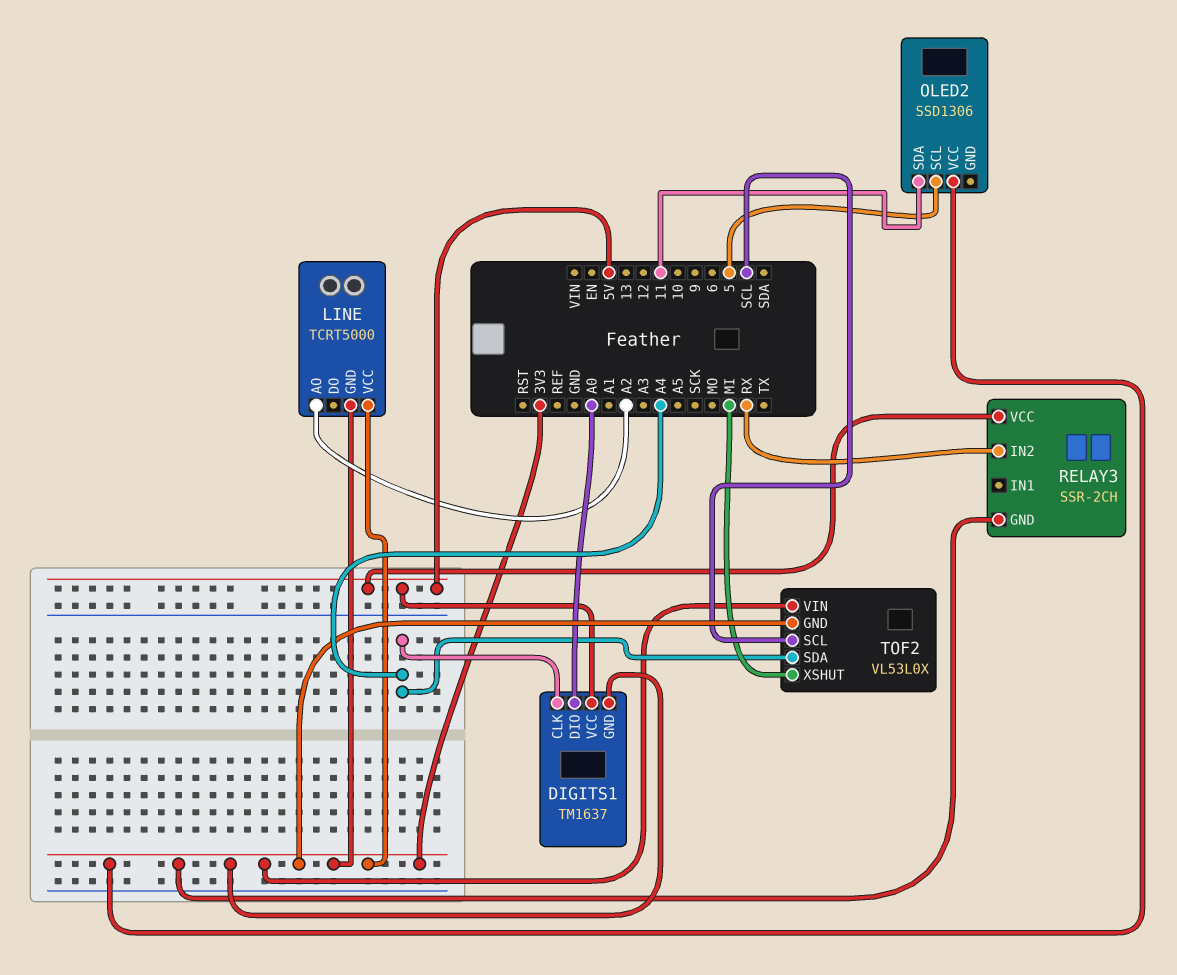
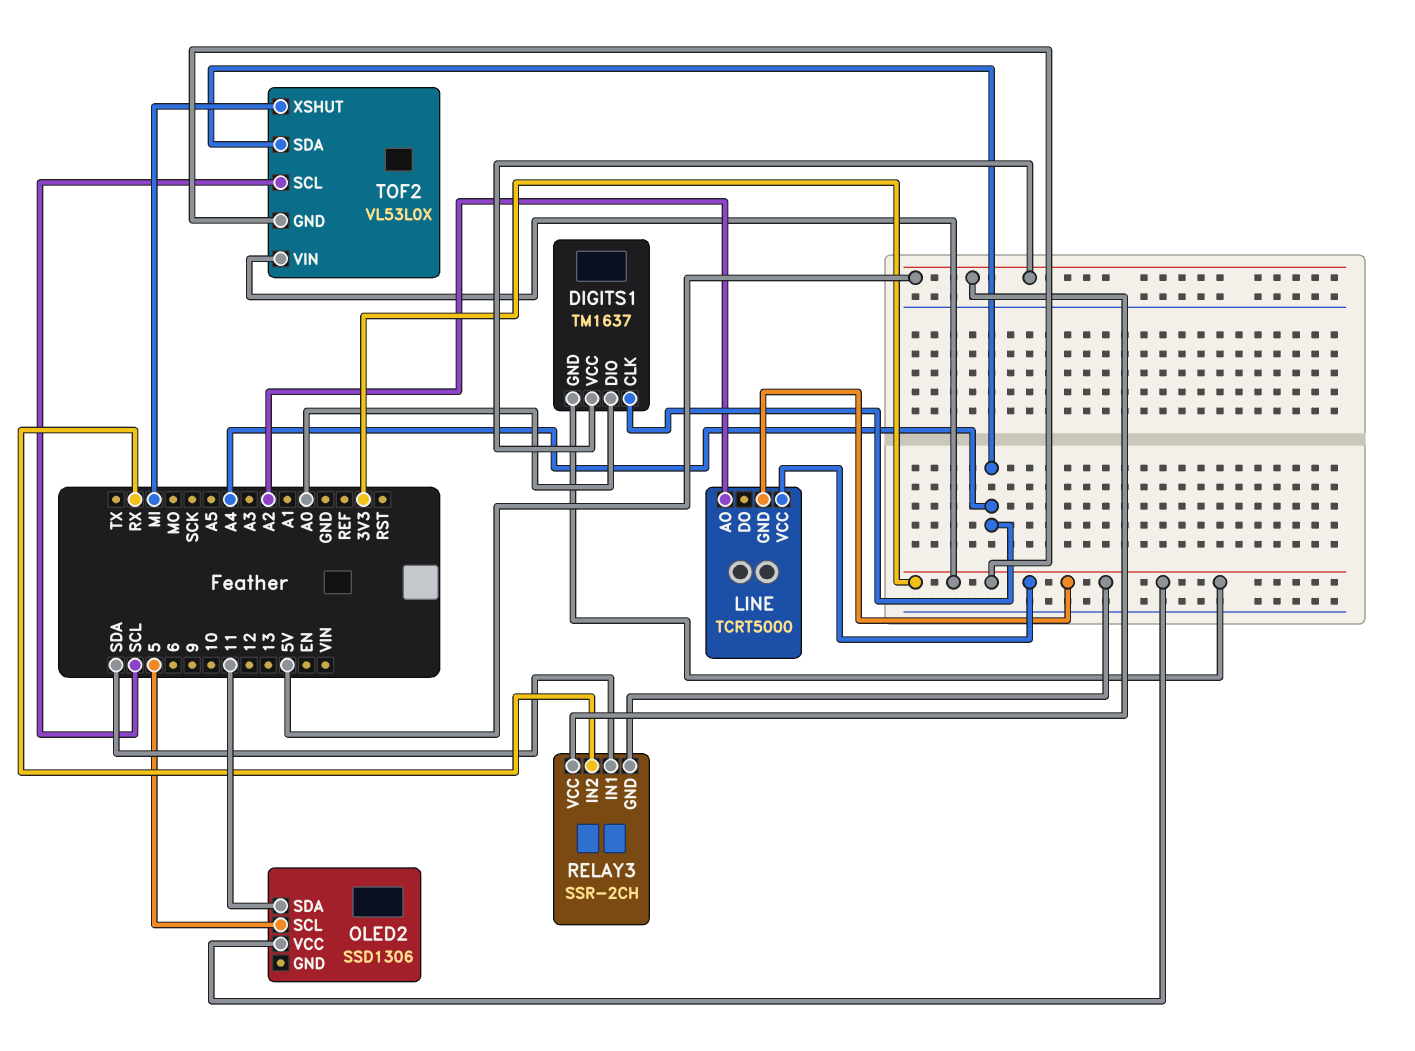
RELAY3 pin IN1: none -> SDA

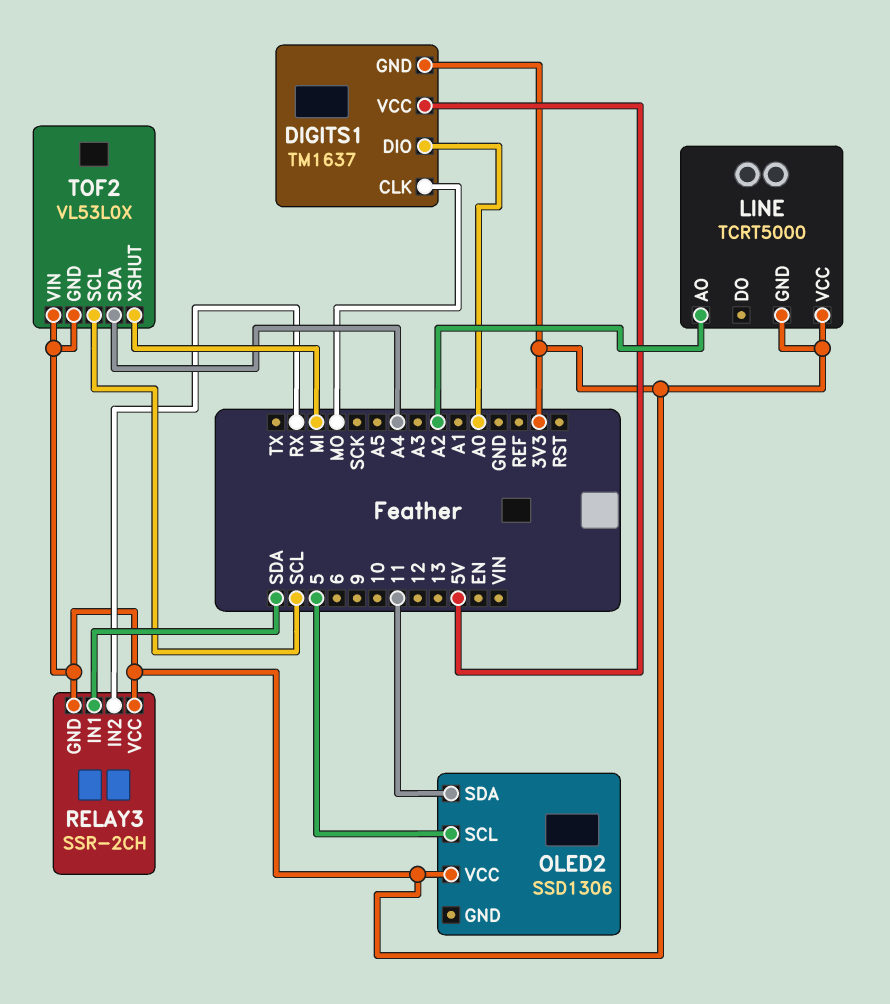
DIGITS1 pin CLK: A4 -> MO
RELAY3 pin VCC: 5V -> 3V3

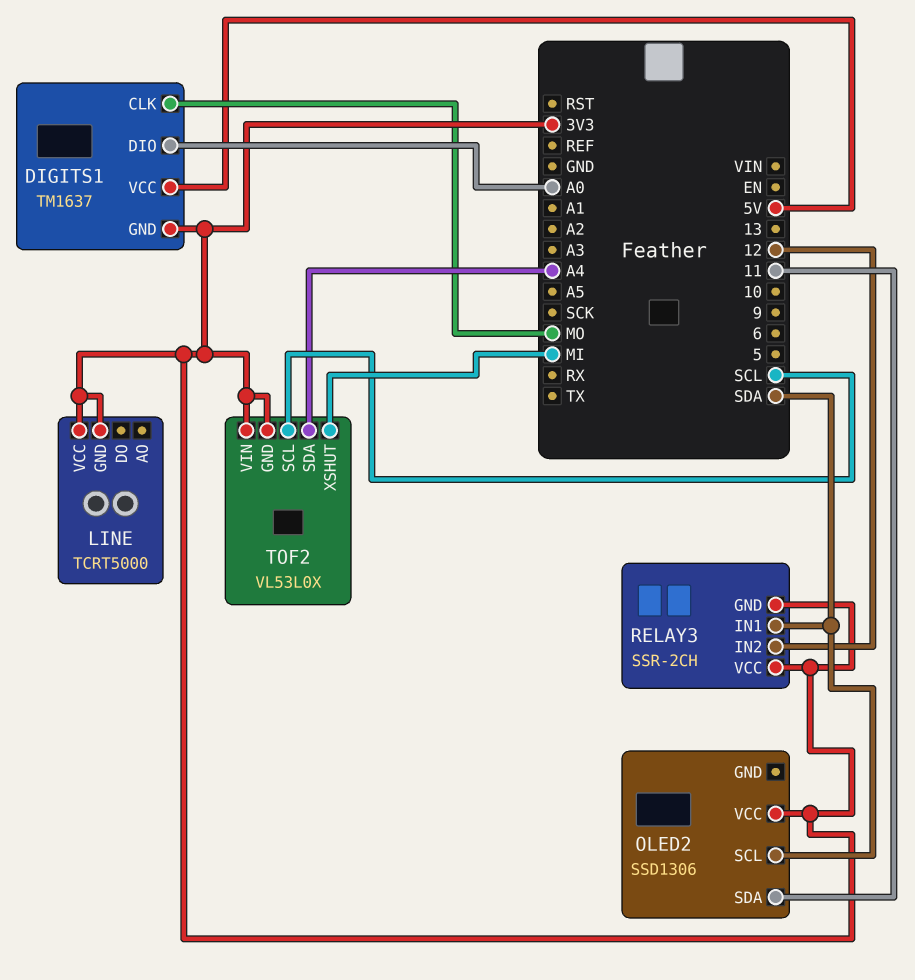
LINE pin AO: A2 -> none
OLED2 pin SCL: 5 -> SDA
RELAY3 pin IN2: RX -> 12

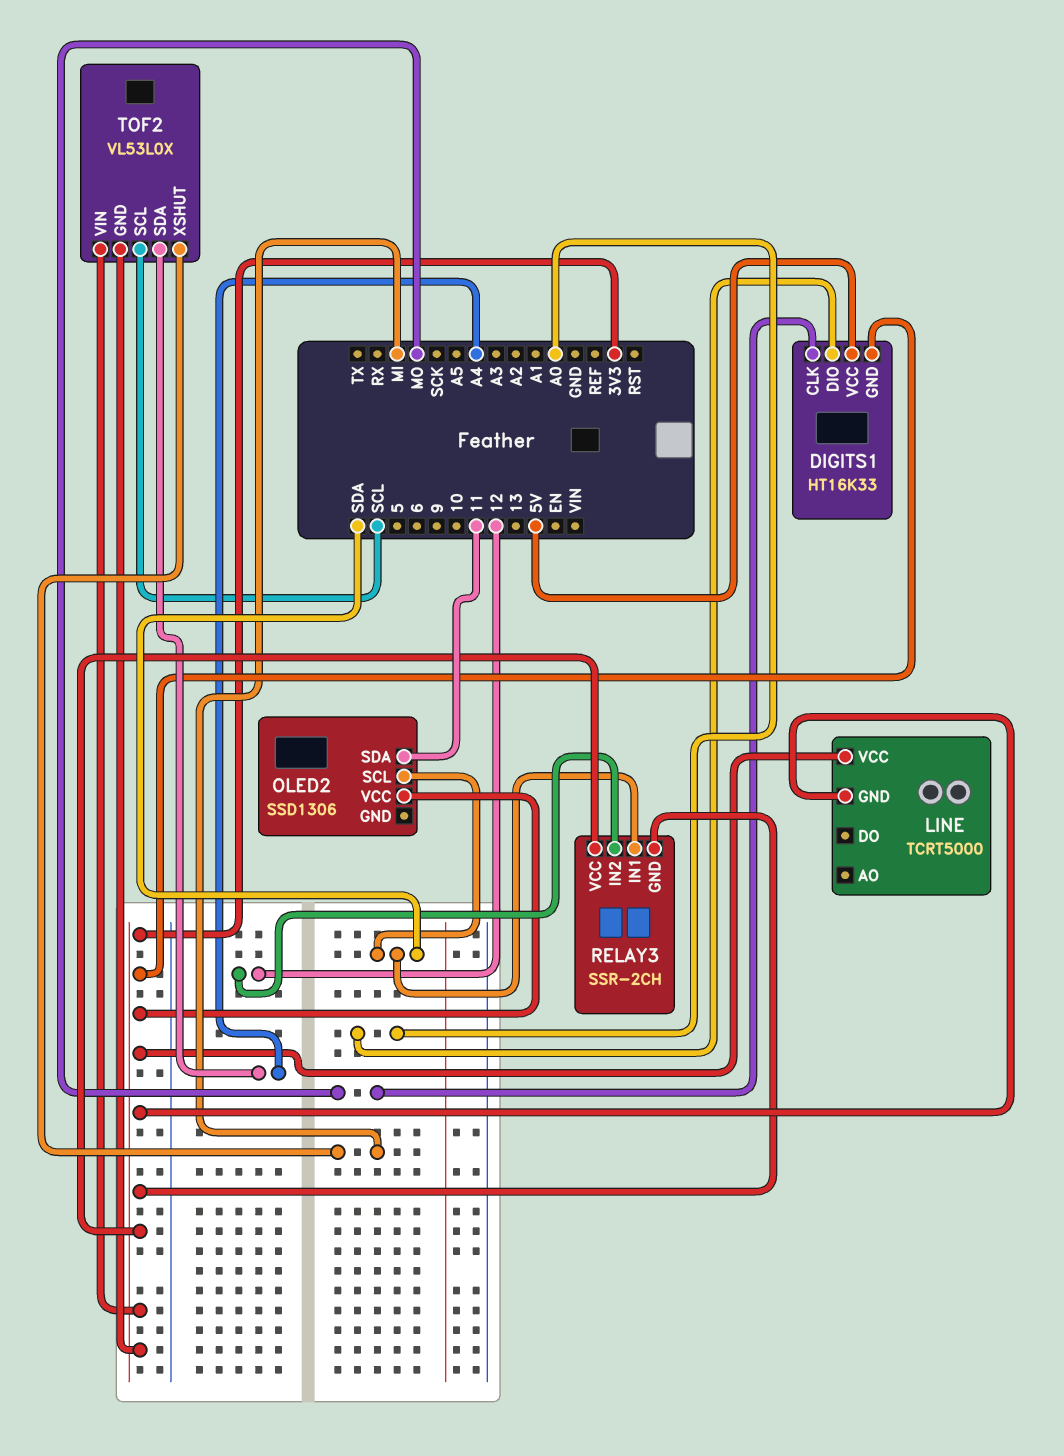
DIGITS1: TM1637 -> HT16K33

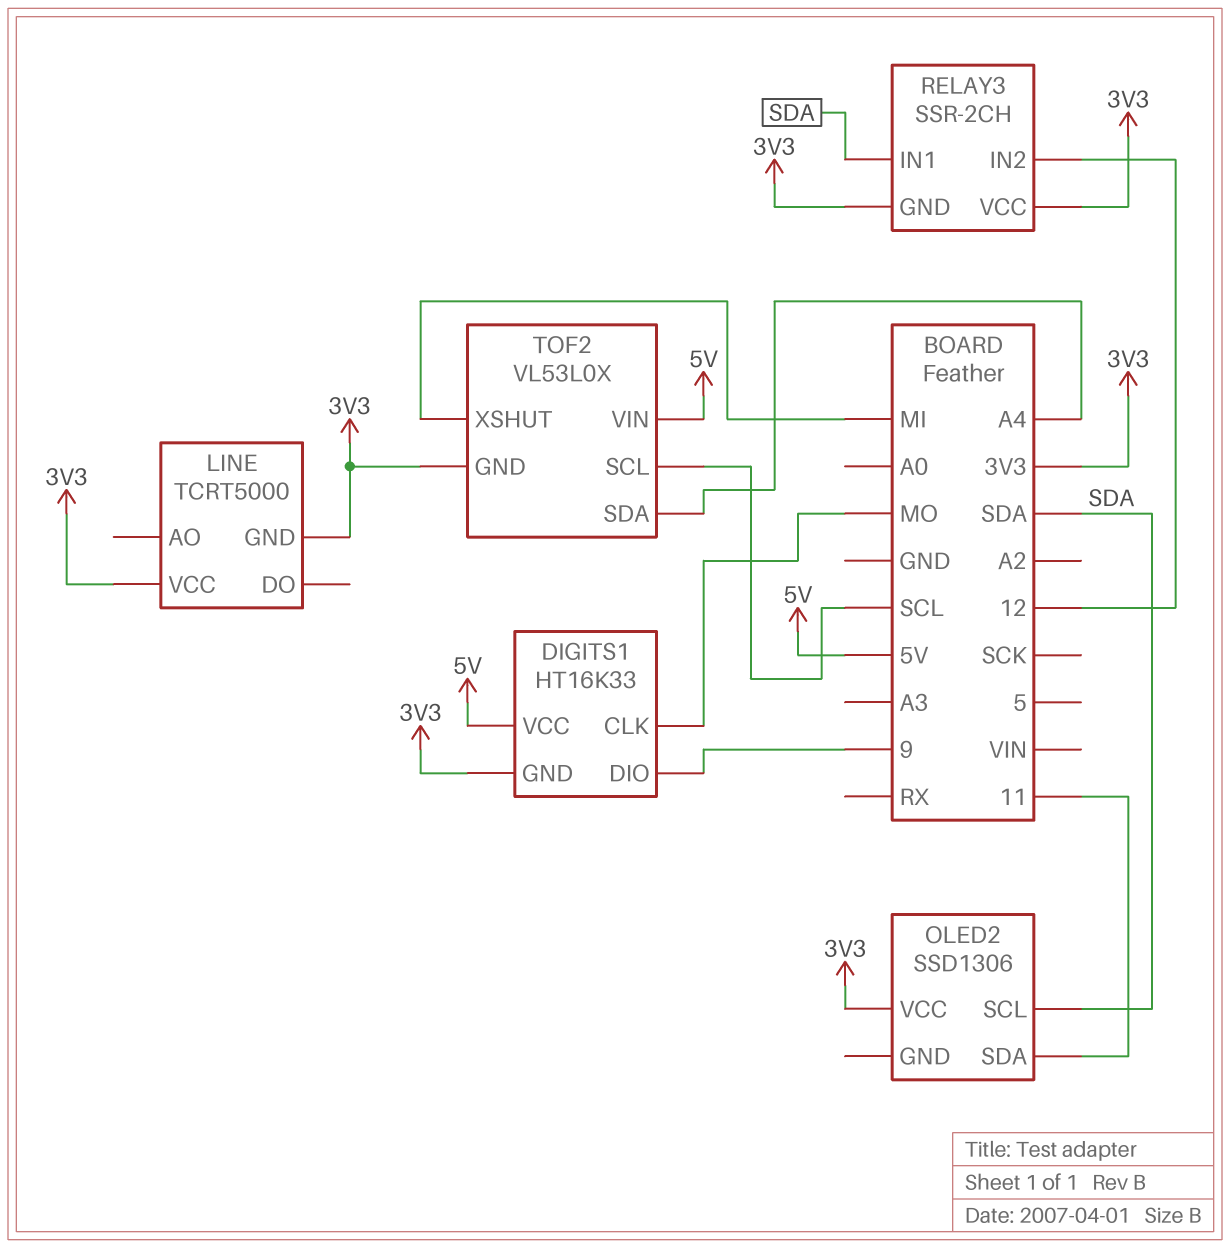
DIGITS1 pin DIO: A0 -> 9
TOF2 pin VIN: 3V3 -> 5V

